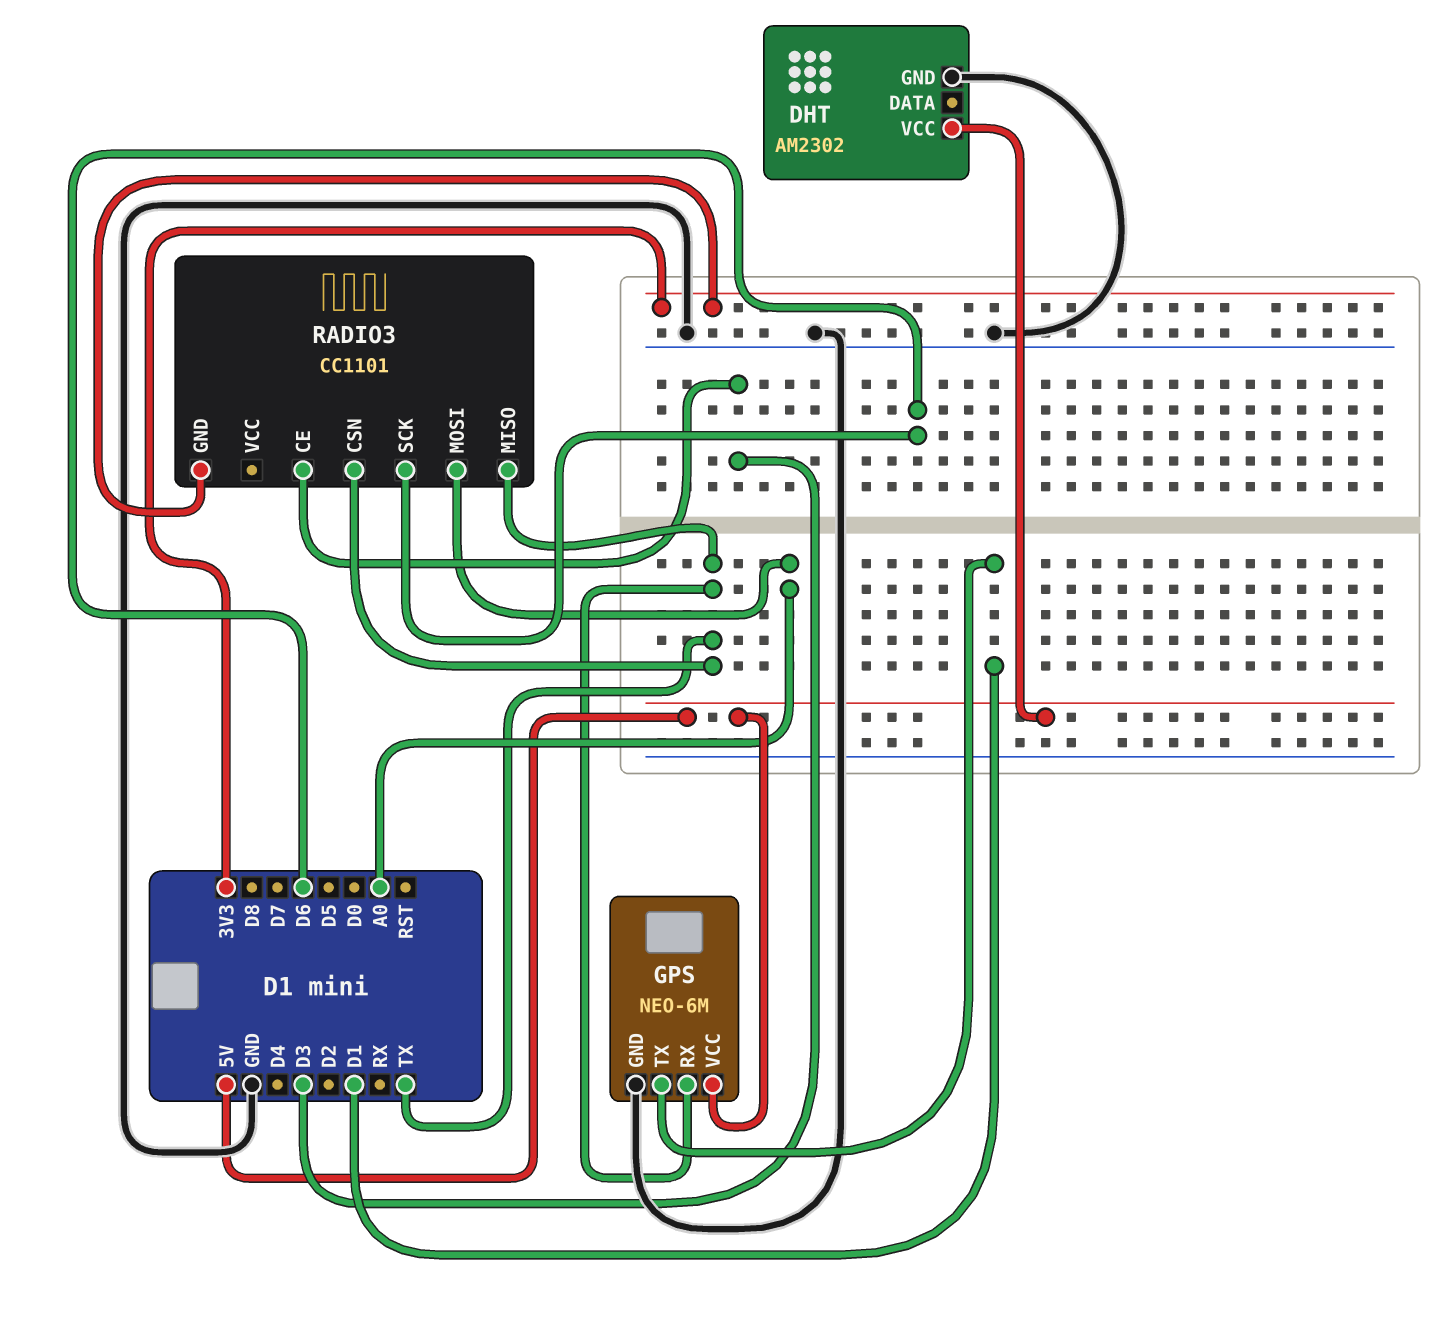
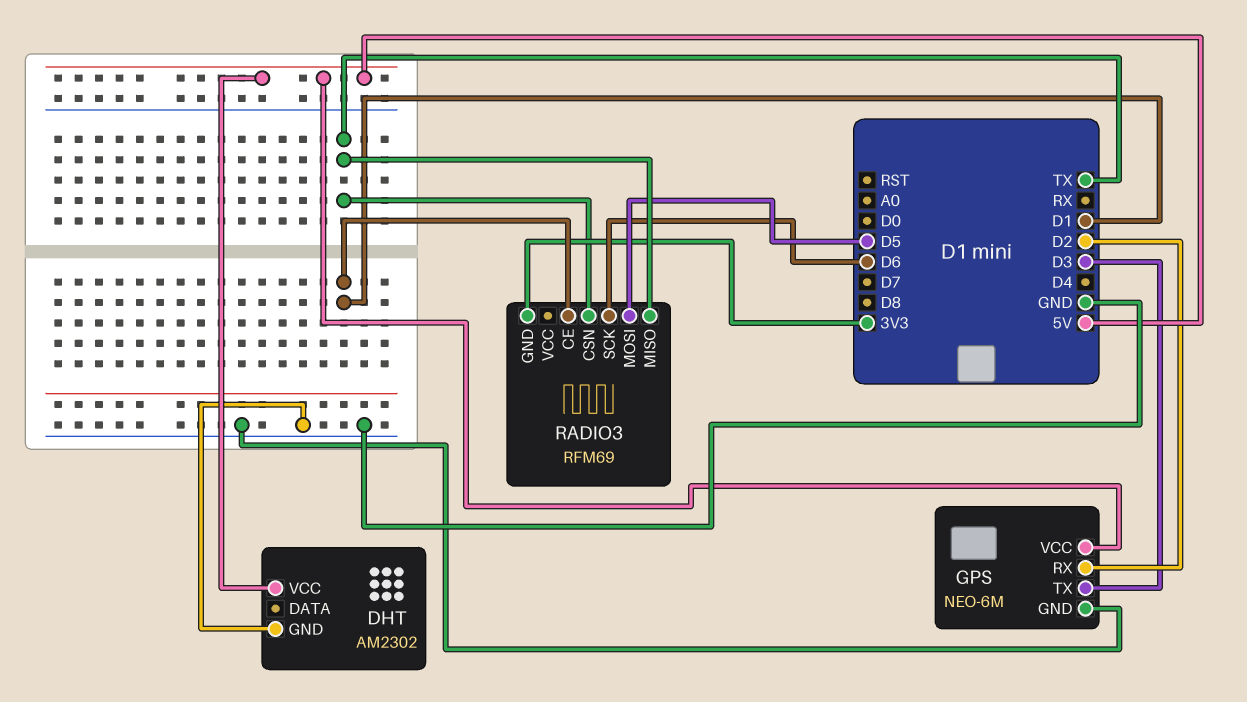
GPS pin RX: TX -> D2
GPS pin TX: D1 -> D3
RADIO3: CC1101 -> RFM69
RADIO3 pin CE: D3 -> D1
RADIO3 pin MOSI: A0 -> D5

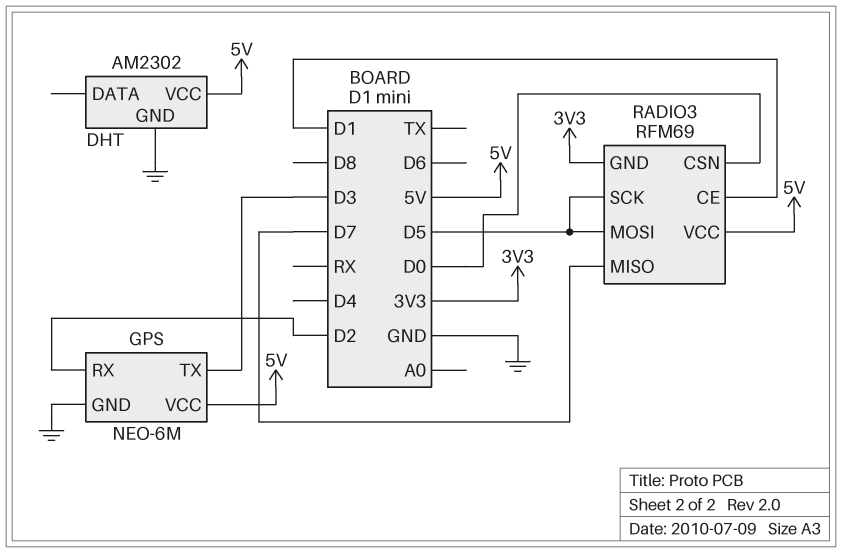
RADIO3 pin CSN: TX -> D0
RADIO3 pin MISO: TX -> D7
RADIO3 pin SCK: D6 -> D5
RADIO3 pin VCC: none -> 5V

